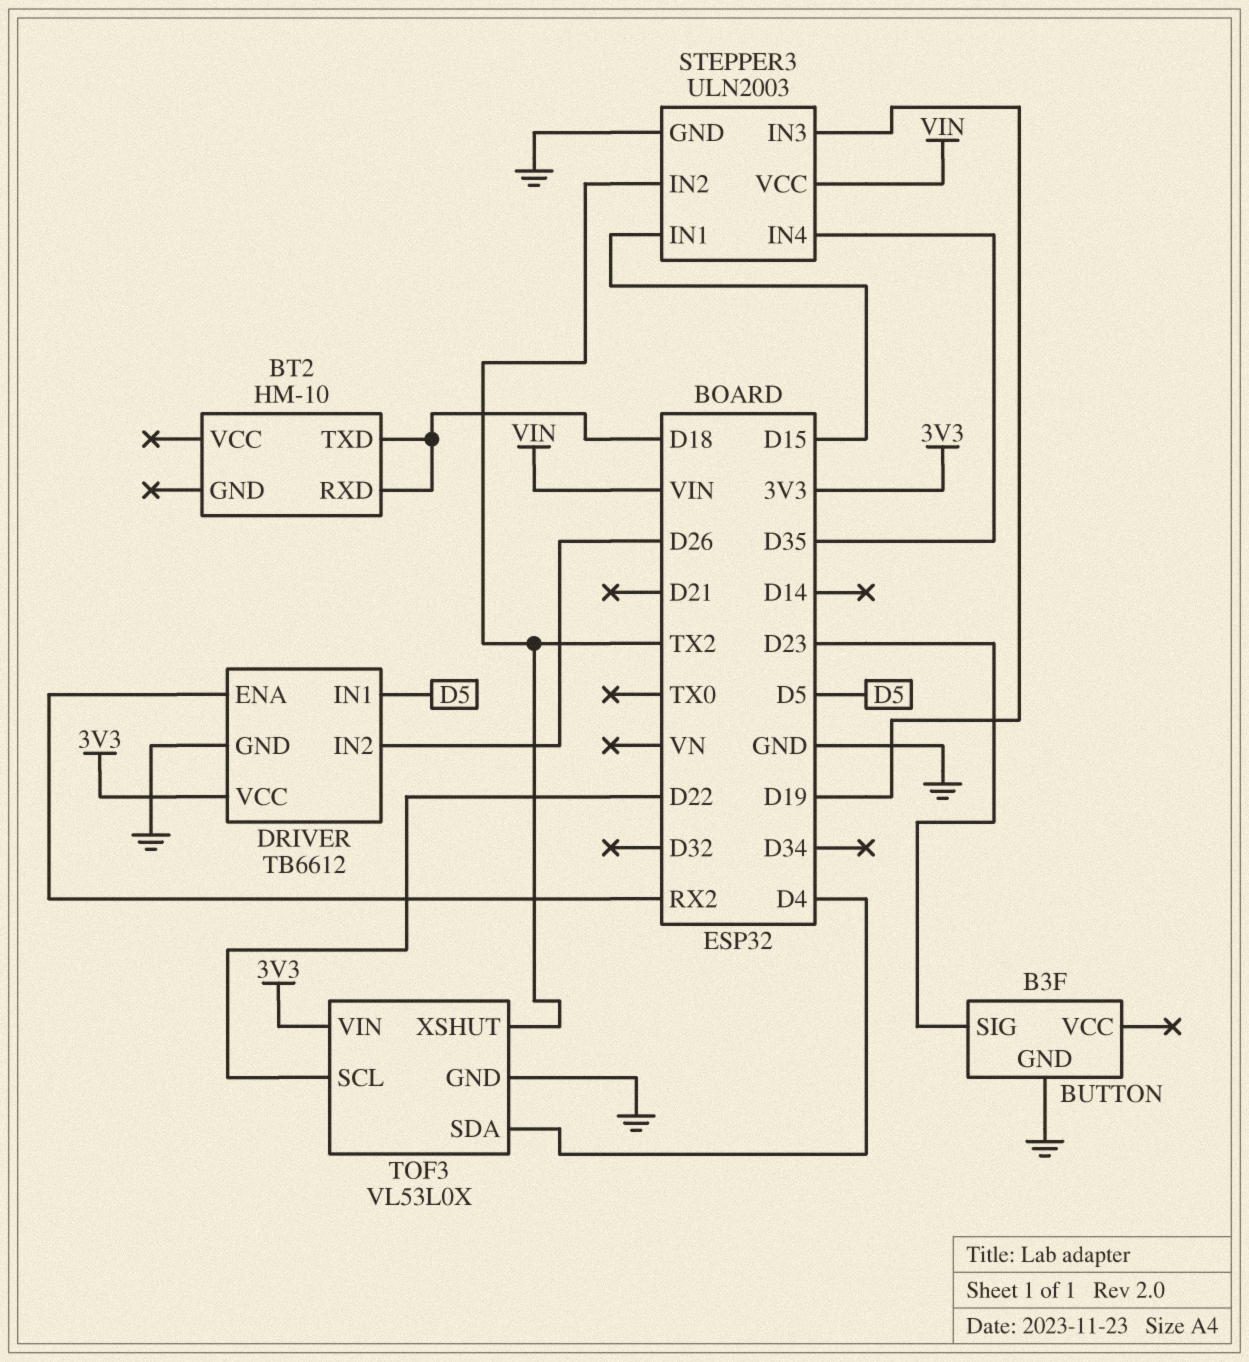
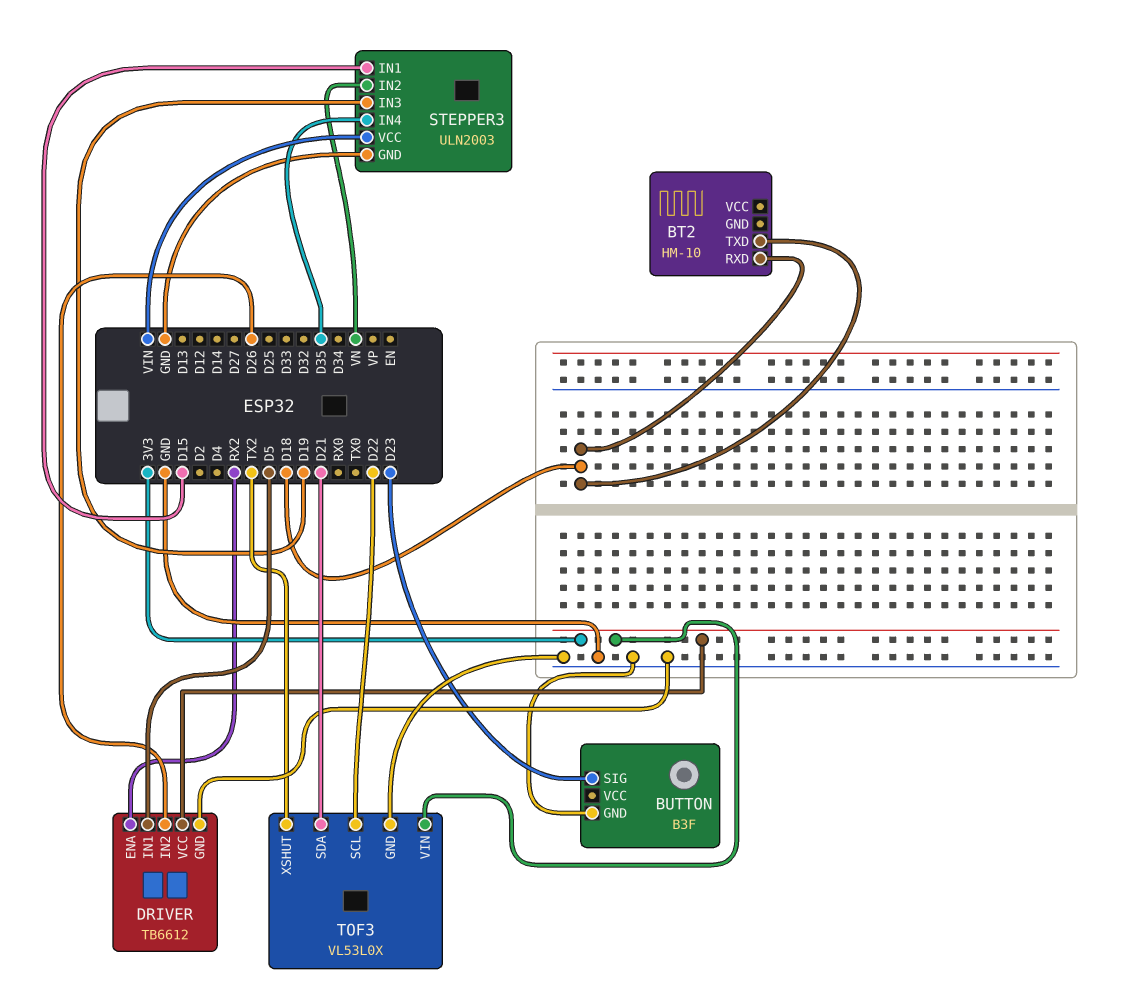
STEPPER3 pin IN2: TX2 -> VN
TOF3 pin SDA: D4 -> D21

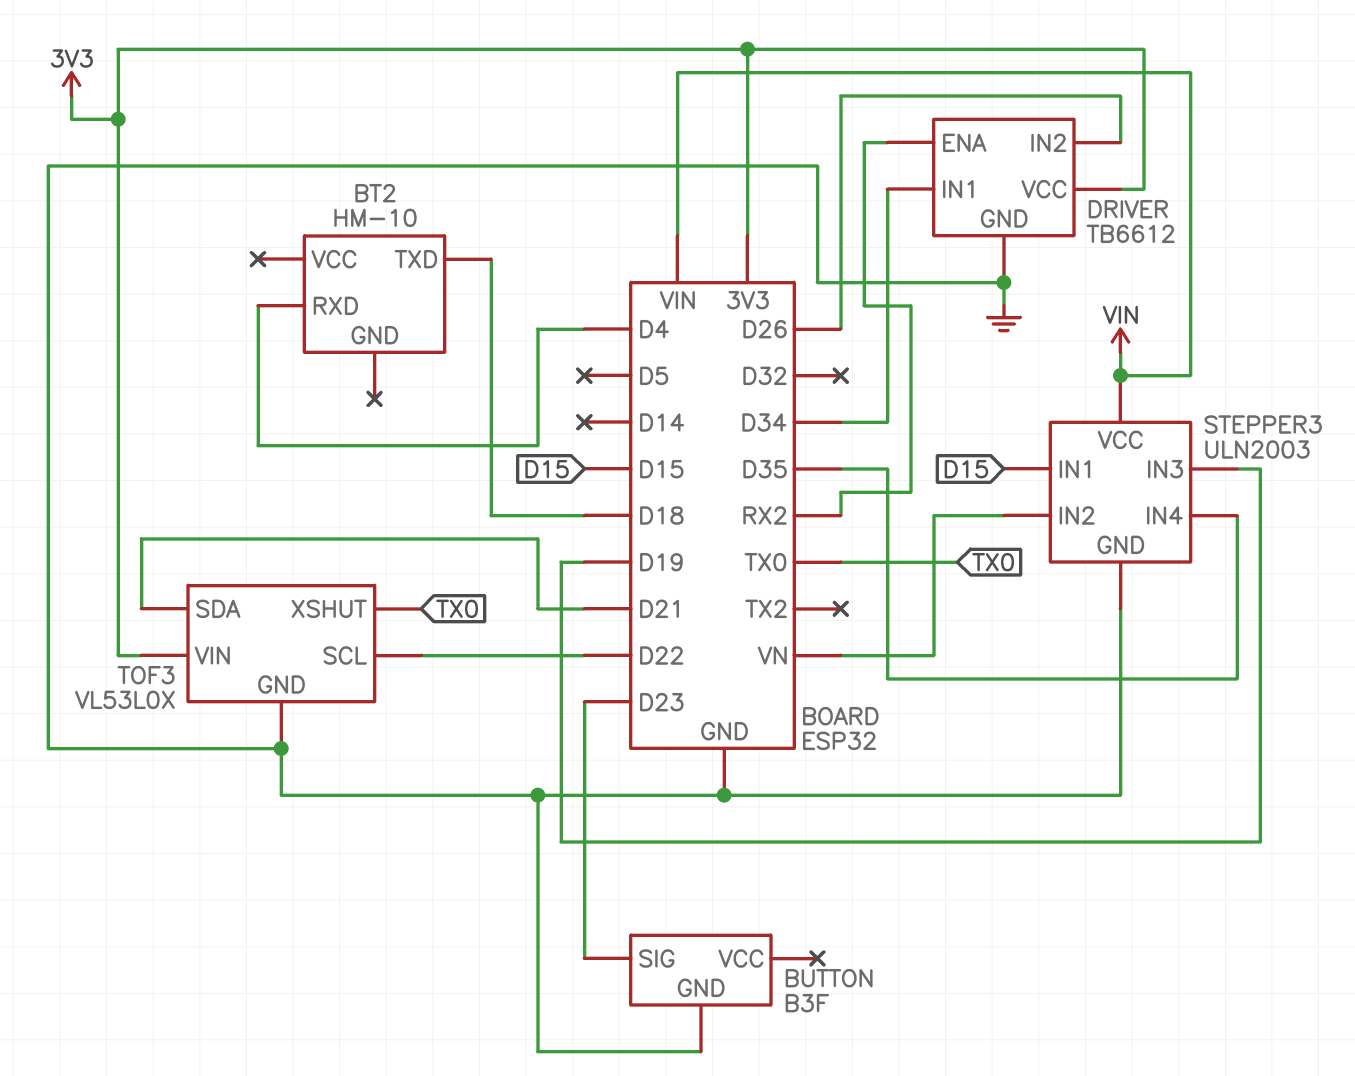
BT2 pin RXD: D18 -> D4
DRIVER pin IN1: D5 -> D34
TOF3 pin XSHUT: TX2 -> TX0

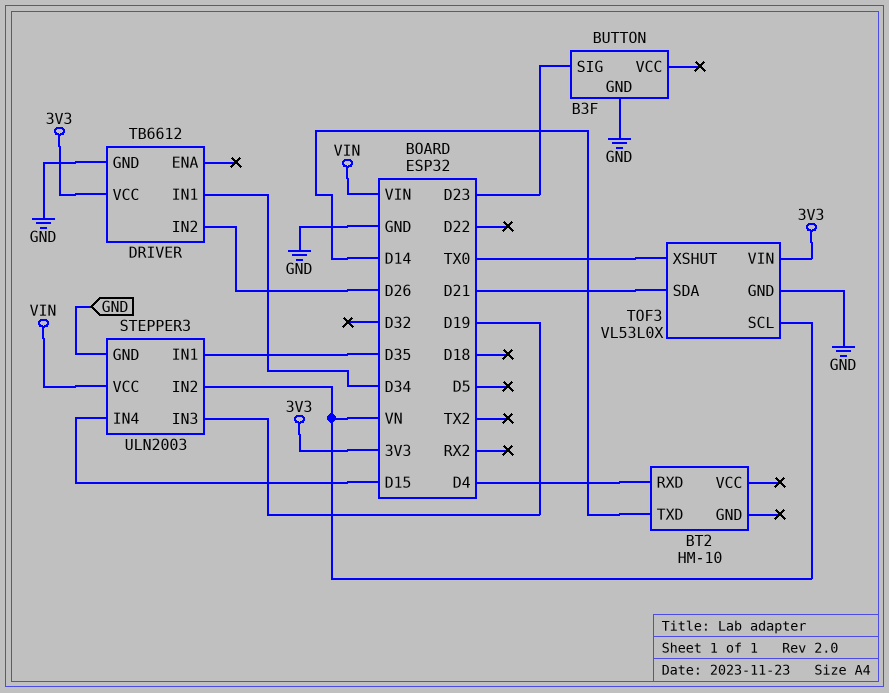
BT2 pin TXD: D18 -> D14
DRIVER pin ENA: RX2 -> none
STEPPER3 pin IN1: D15 -> D35
STEPPER3 pin IN4: D35 -> D15
TOF3 pin SCL: D22 -> VN

